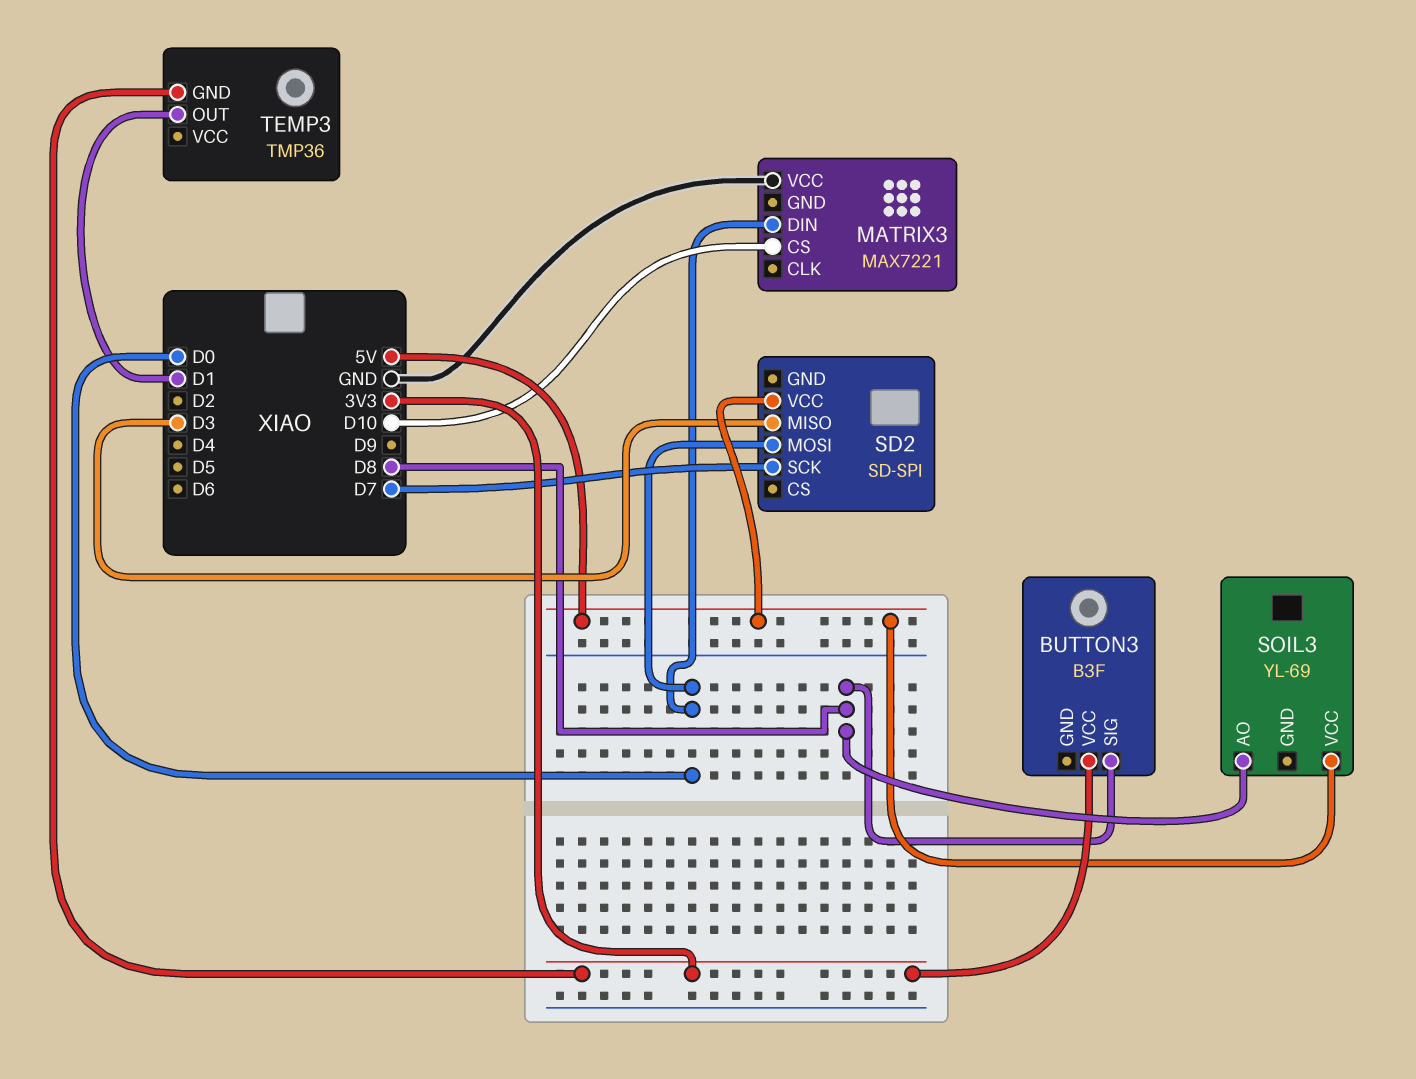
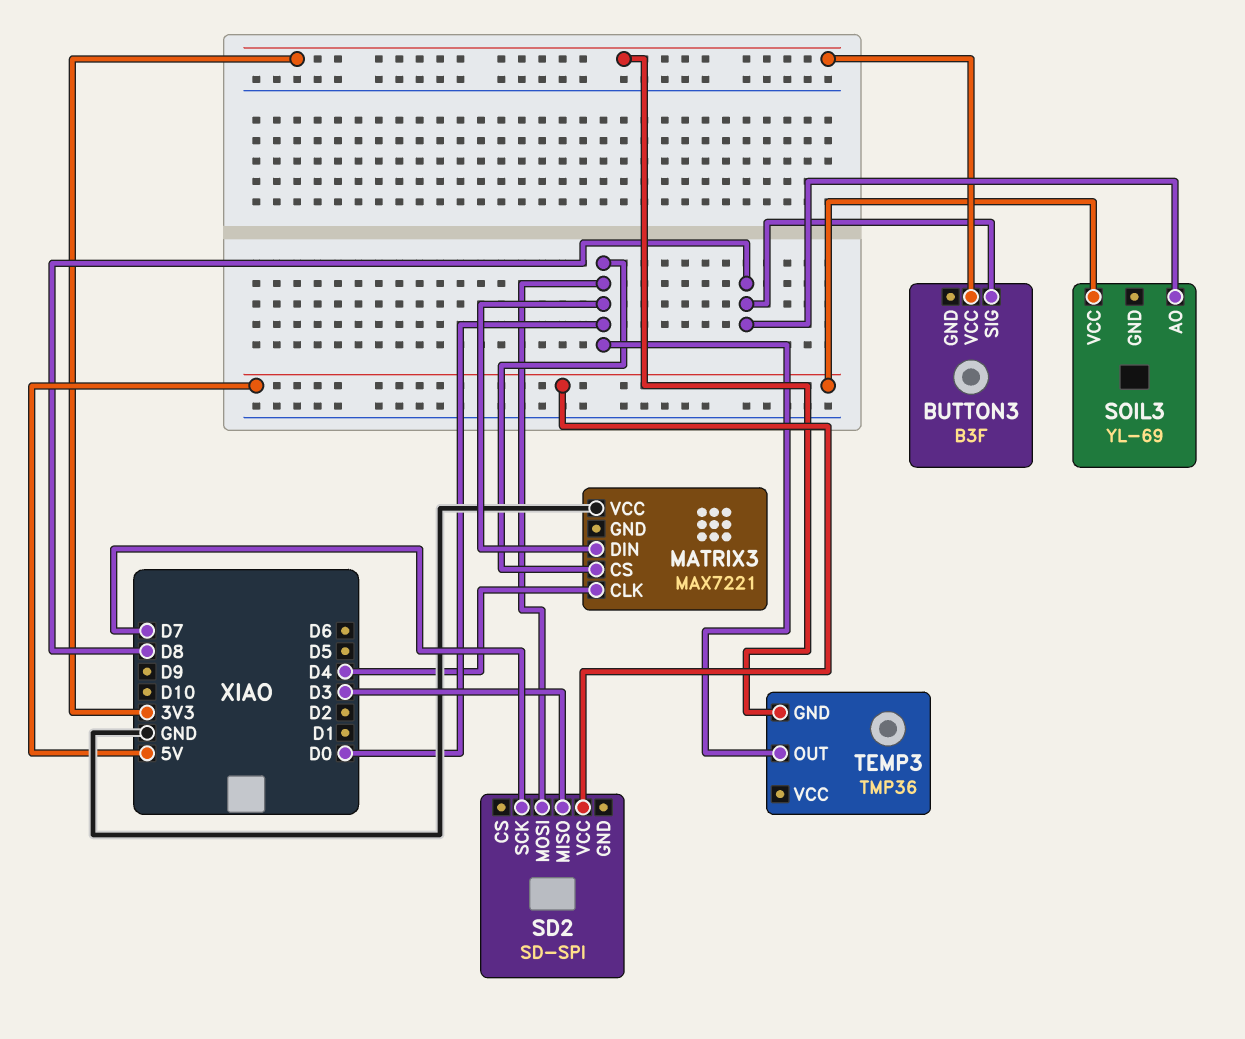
MATRIX3 pin CLK: none -> D4
MATRIX3 pin CS: D10 -> D0
TEMP3 pin OUT: D1 -> D0

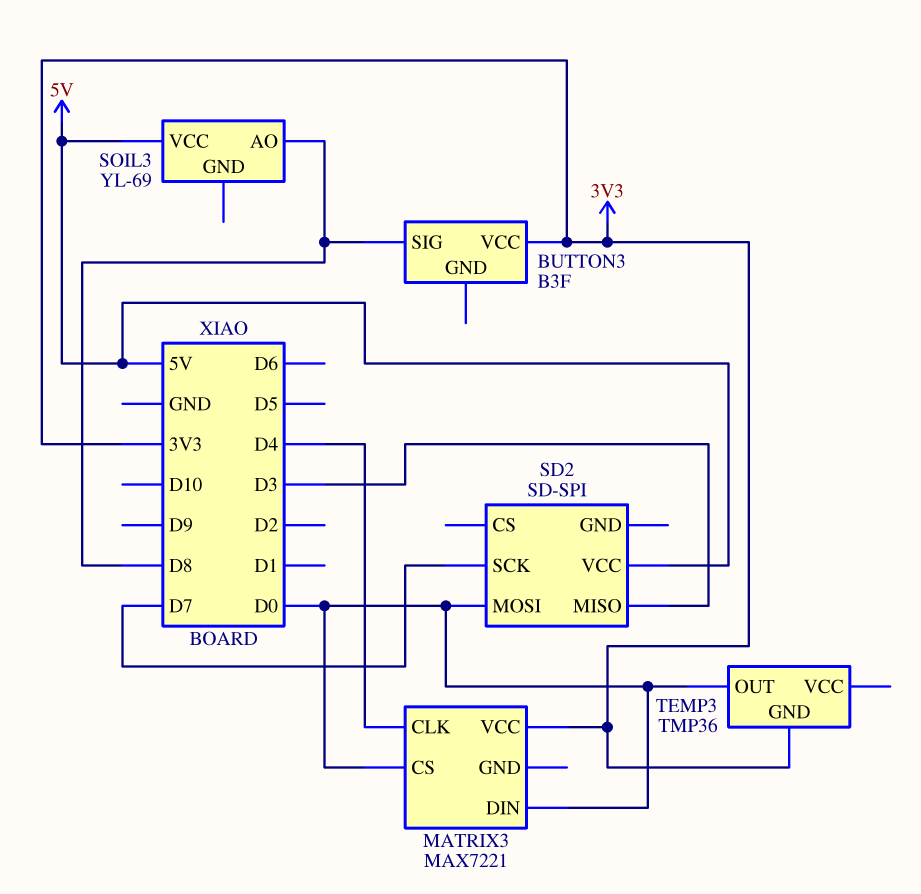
MATRIX3 pin VCC: GND -> 3V3

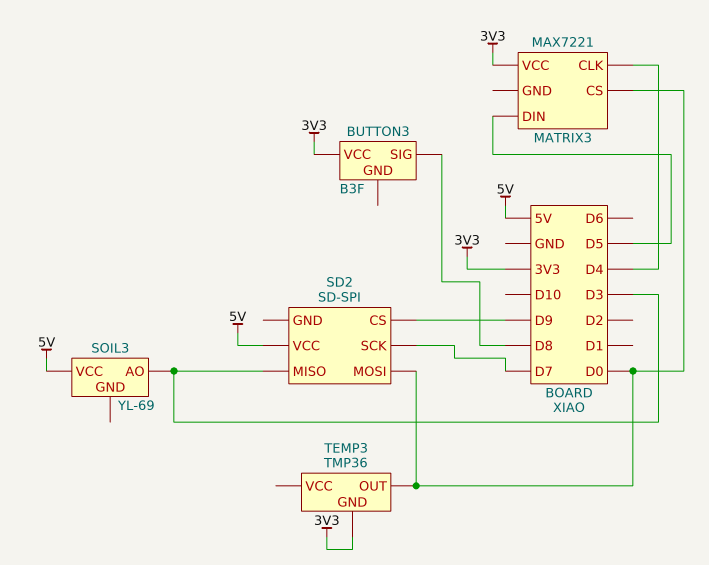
MATRIX3 pin DIN: D0 -> D5
SD2 pin CS: none -> D9
SOIL3 pin AO: D8 -> D3

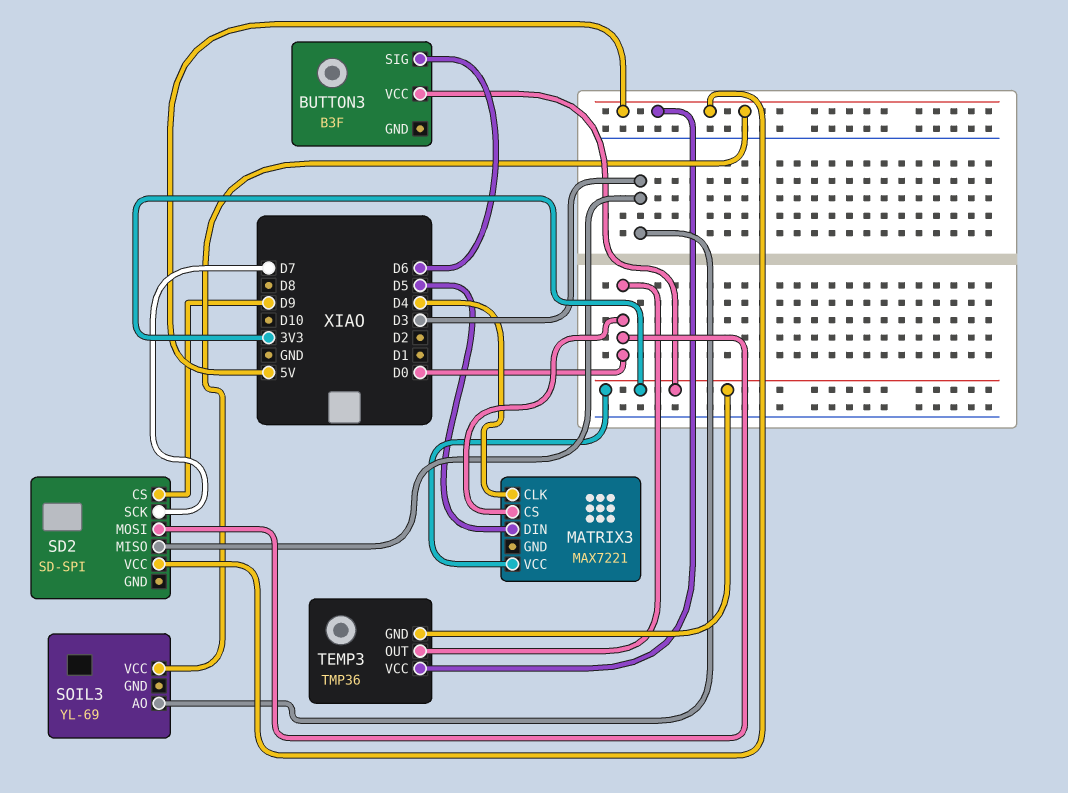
BUTTON3 pin SIG: D8 -> D6
TEMP3 pin VCC: none -> 5V

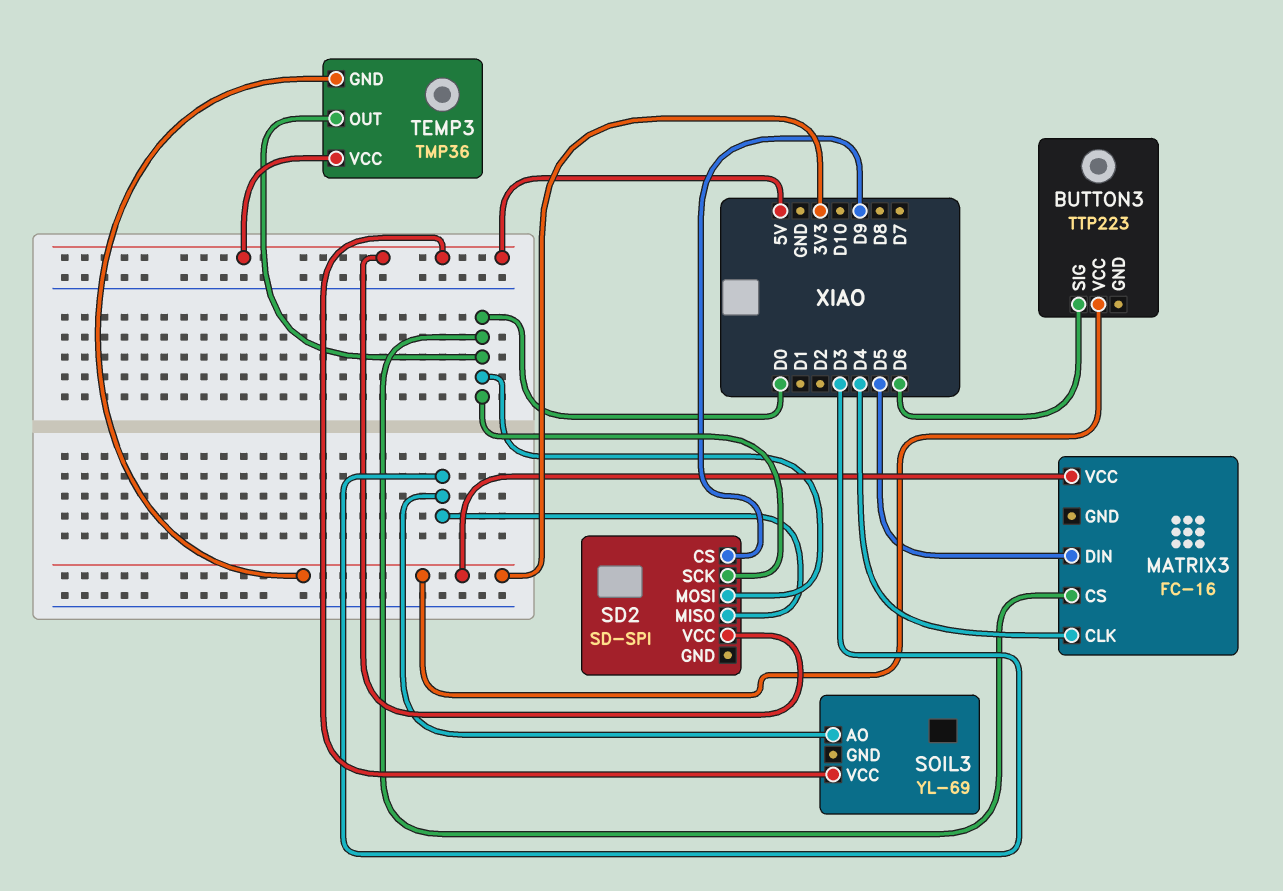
BUTTON3: B3F -> TTP223
MATRIX3: MAX7221 -> FC-16
SD2 pin SCK: D7 -> D0

